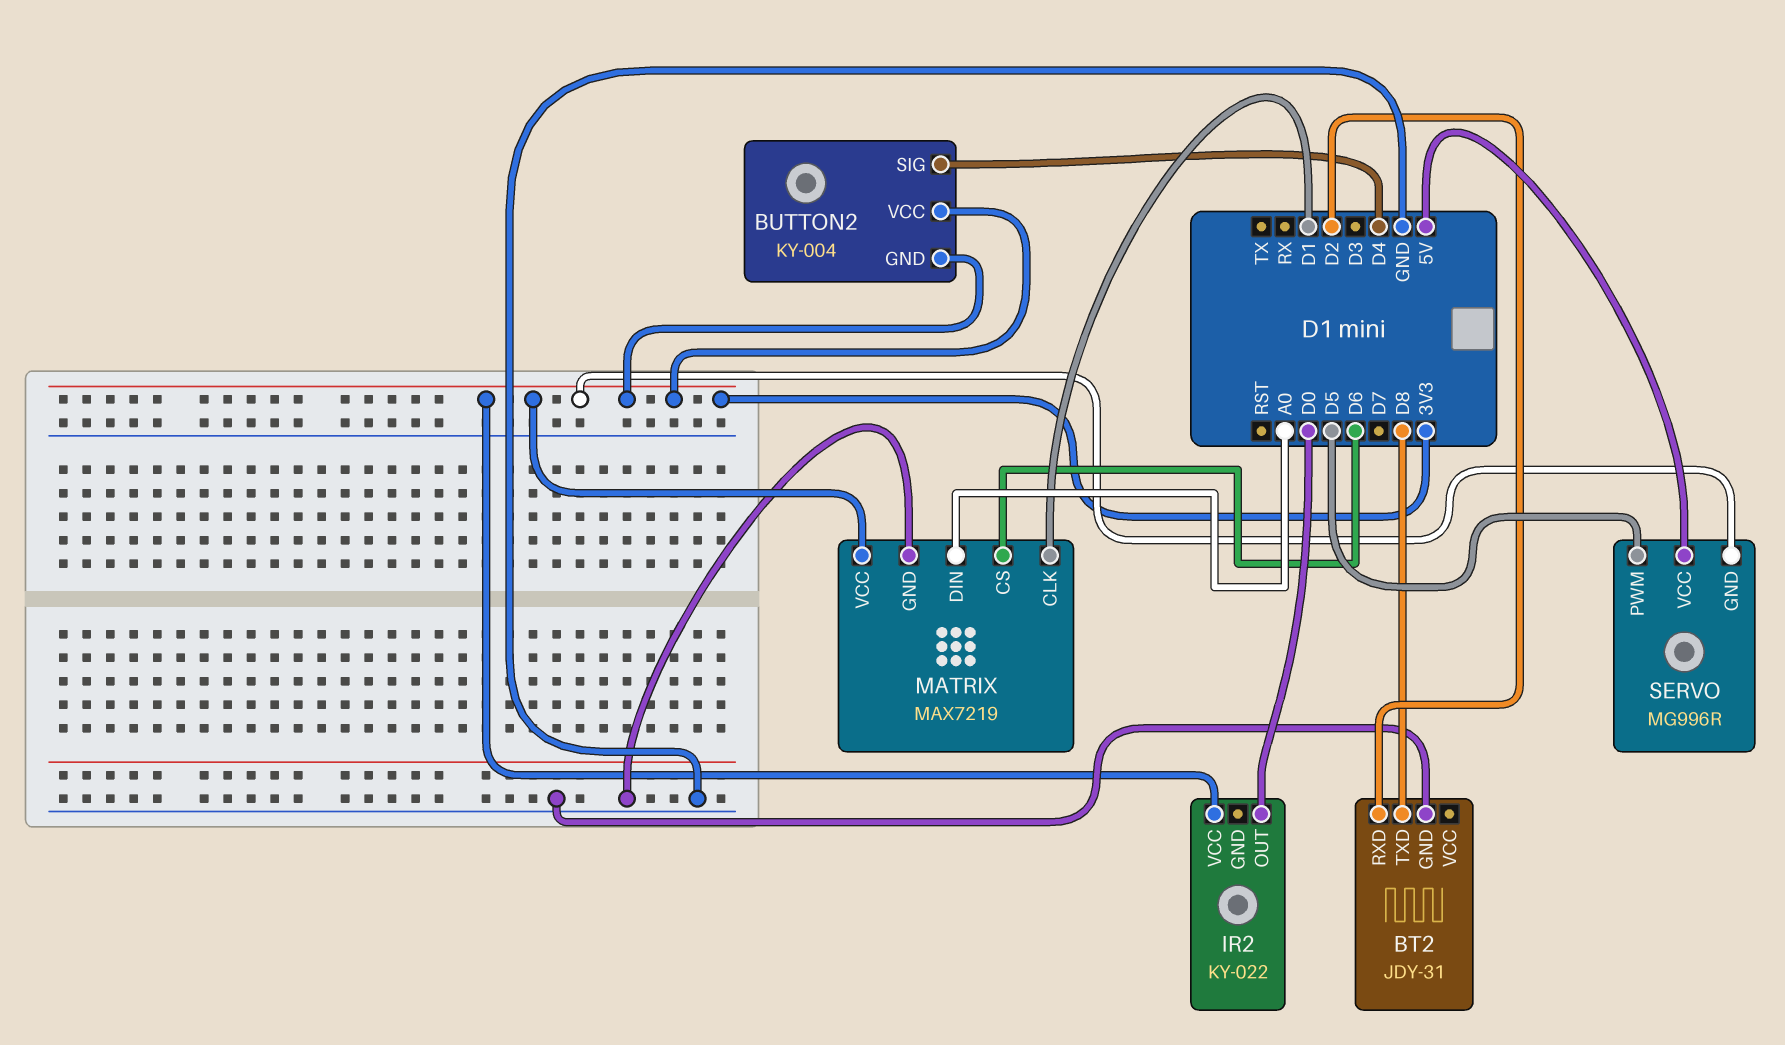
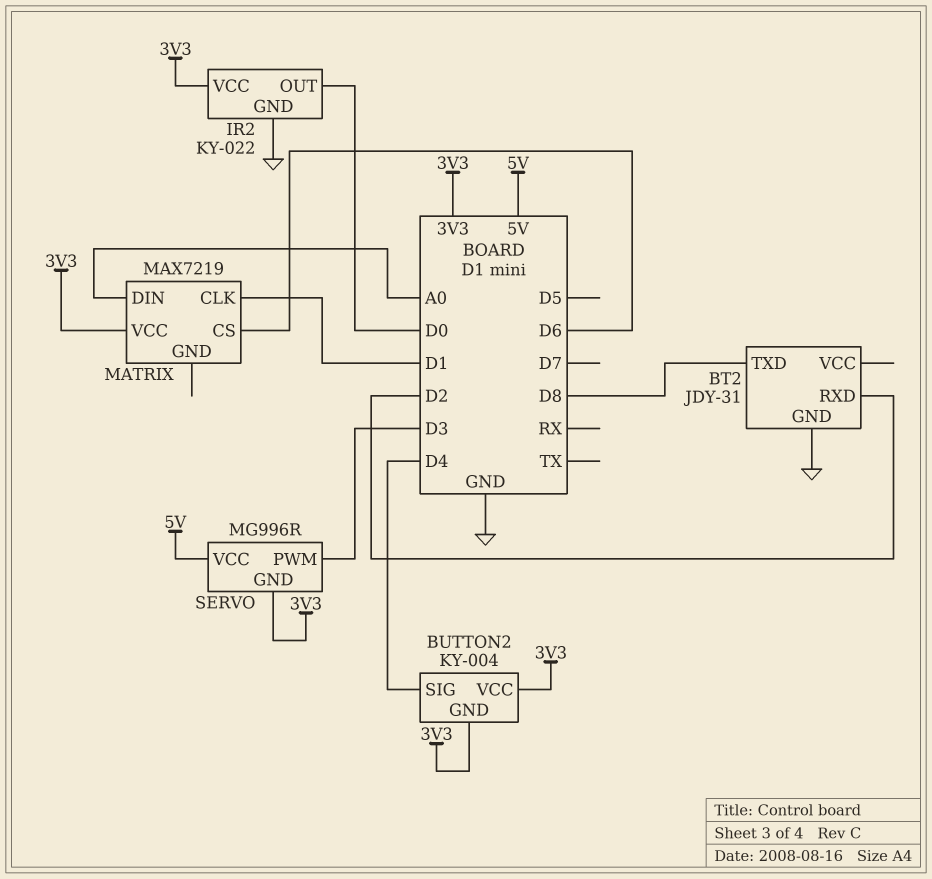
IR2 pin GND: none -> GND
MATRIX pin GND: GND -> none
SERVO pin PWM: D5 -> D3

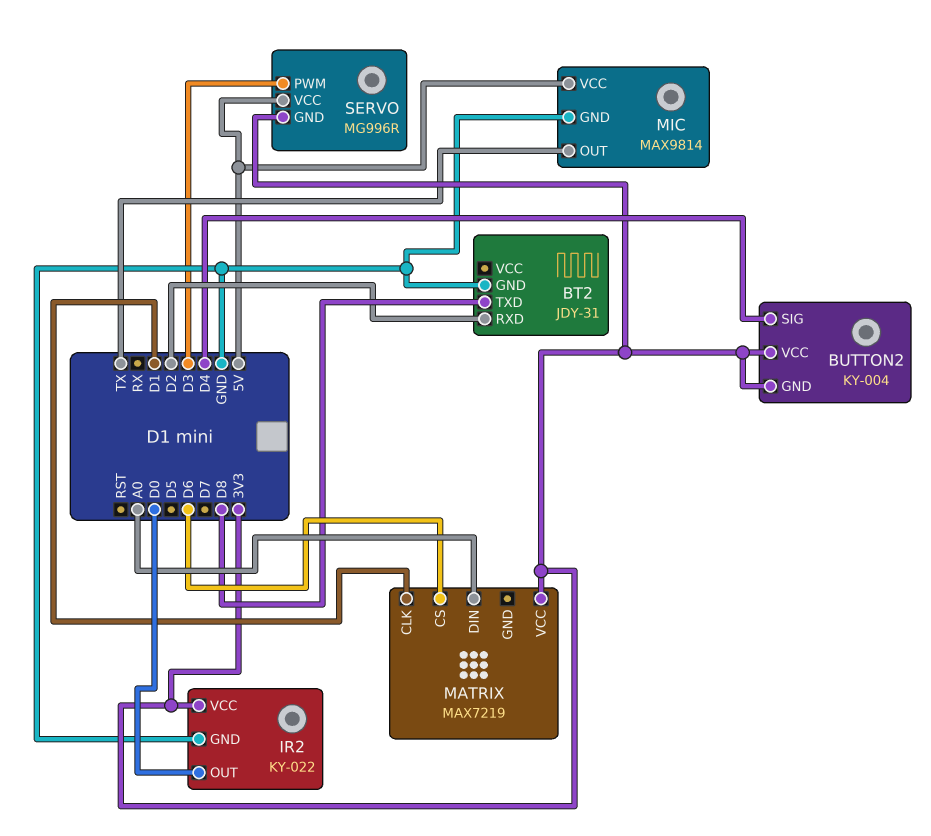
MIC: none -> MAX9814
MIC pin GND: none -> GND
MIC pin OUT: none -> TX
MIC pin VCC: none -> 5V

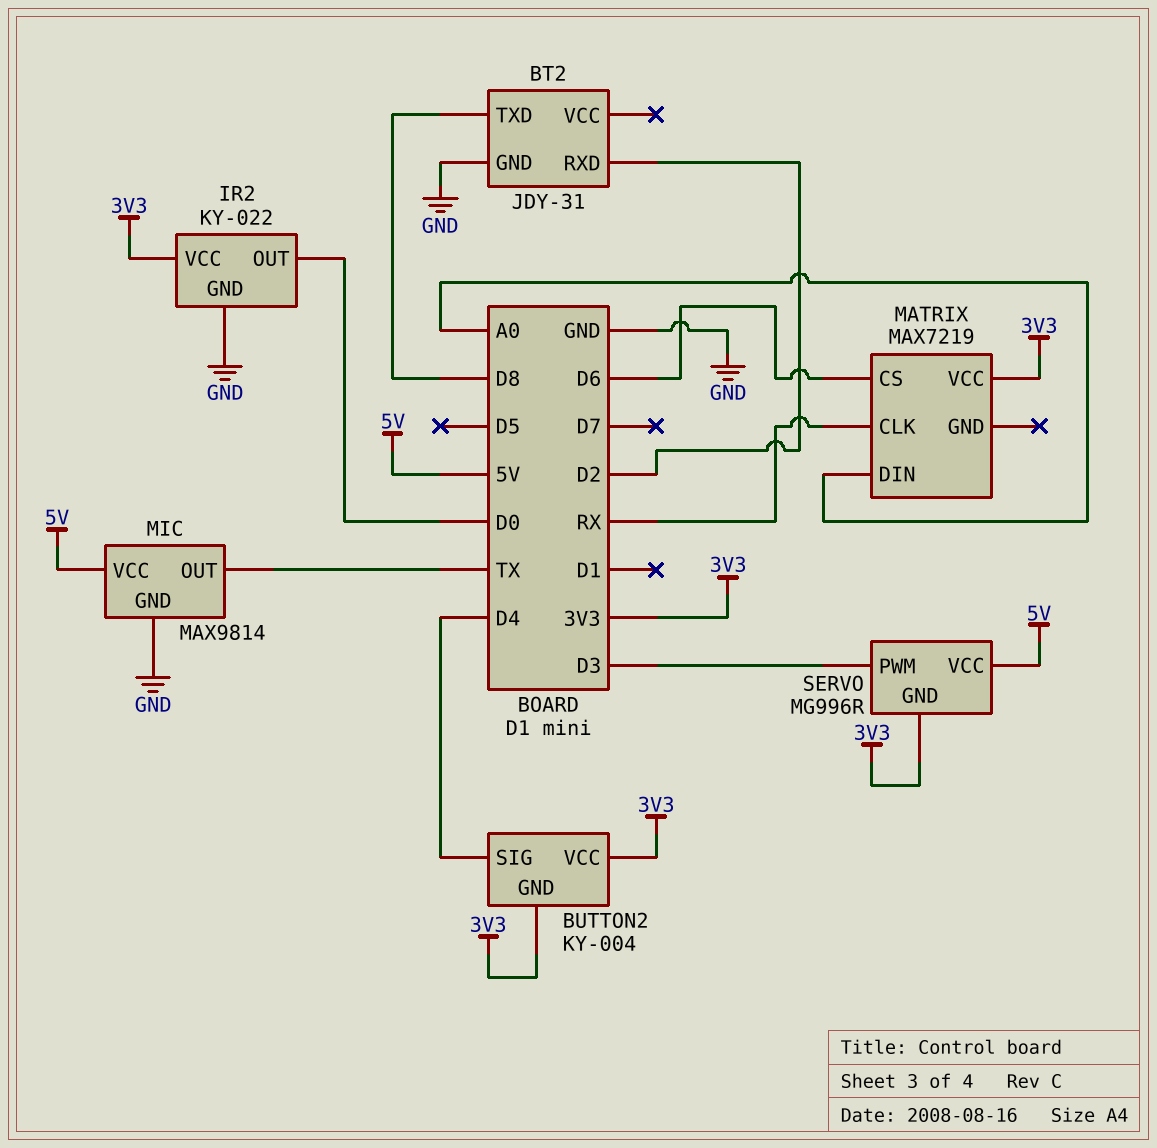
MATRIX pin CLK: D1 -> RX

